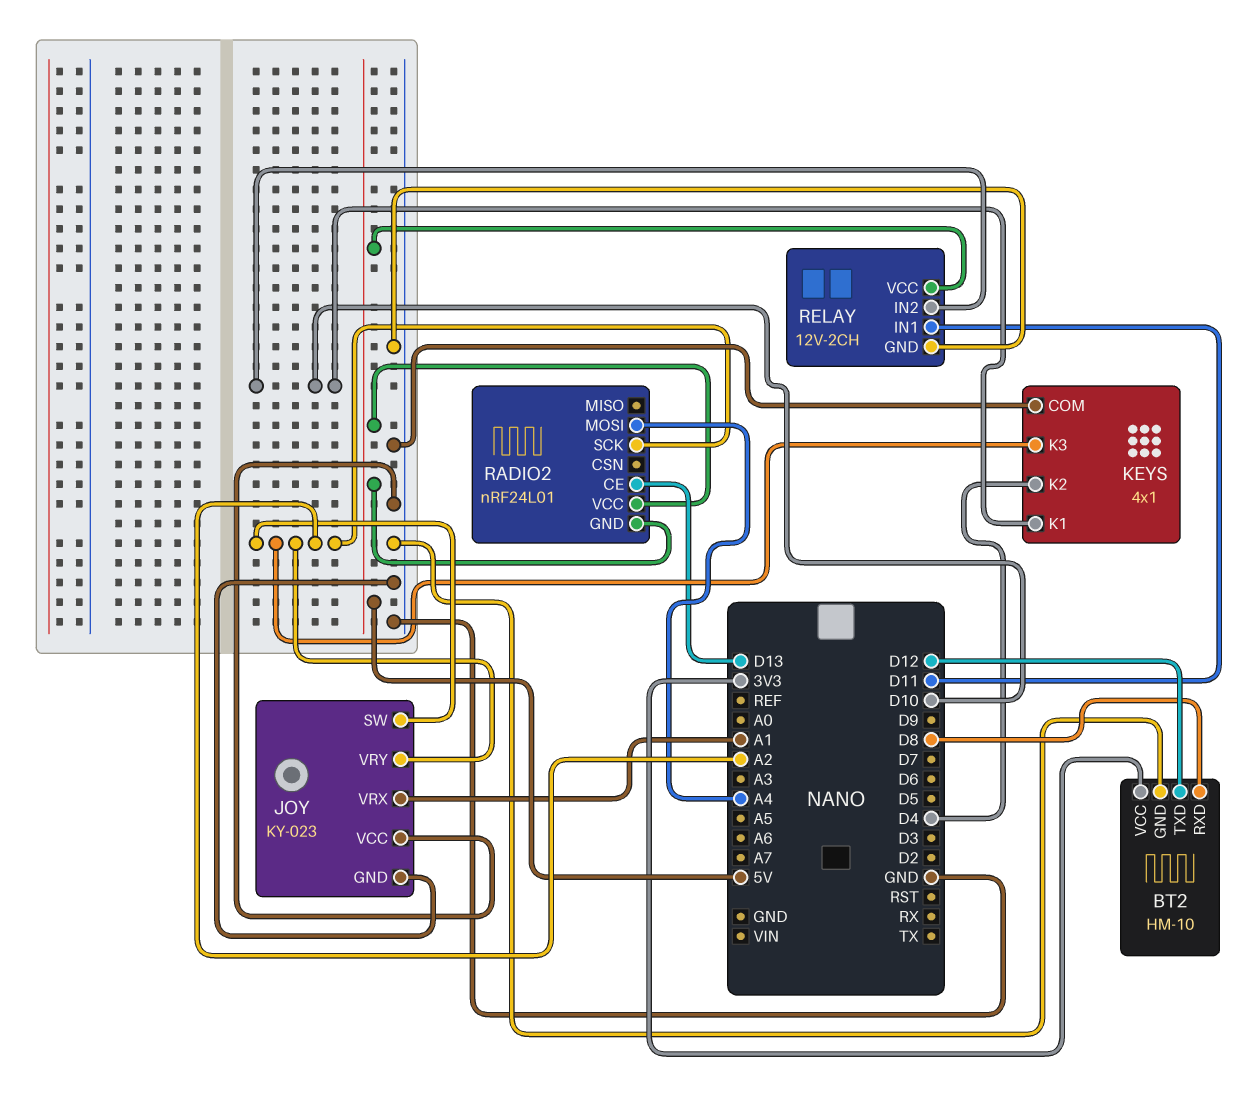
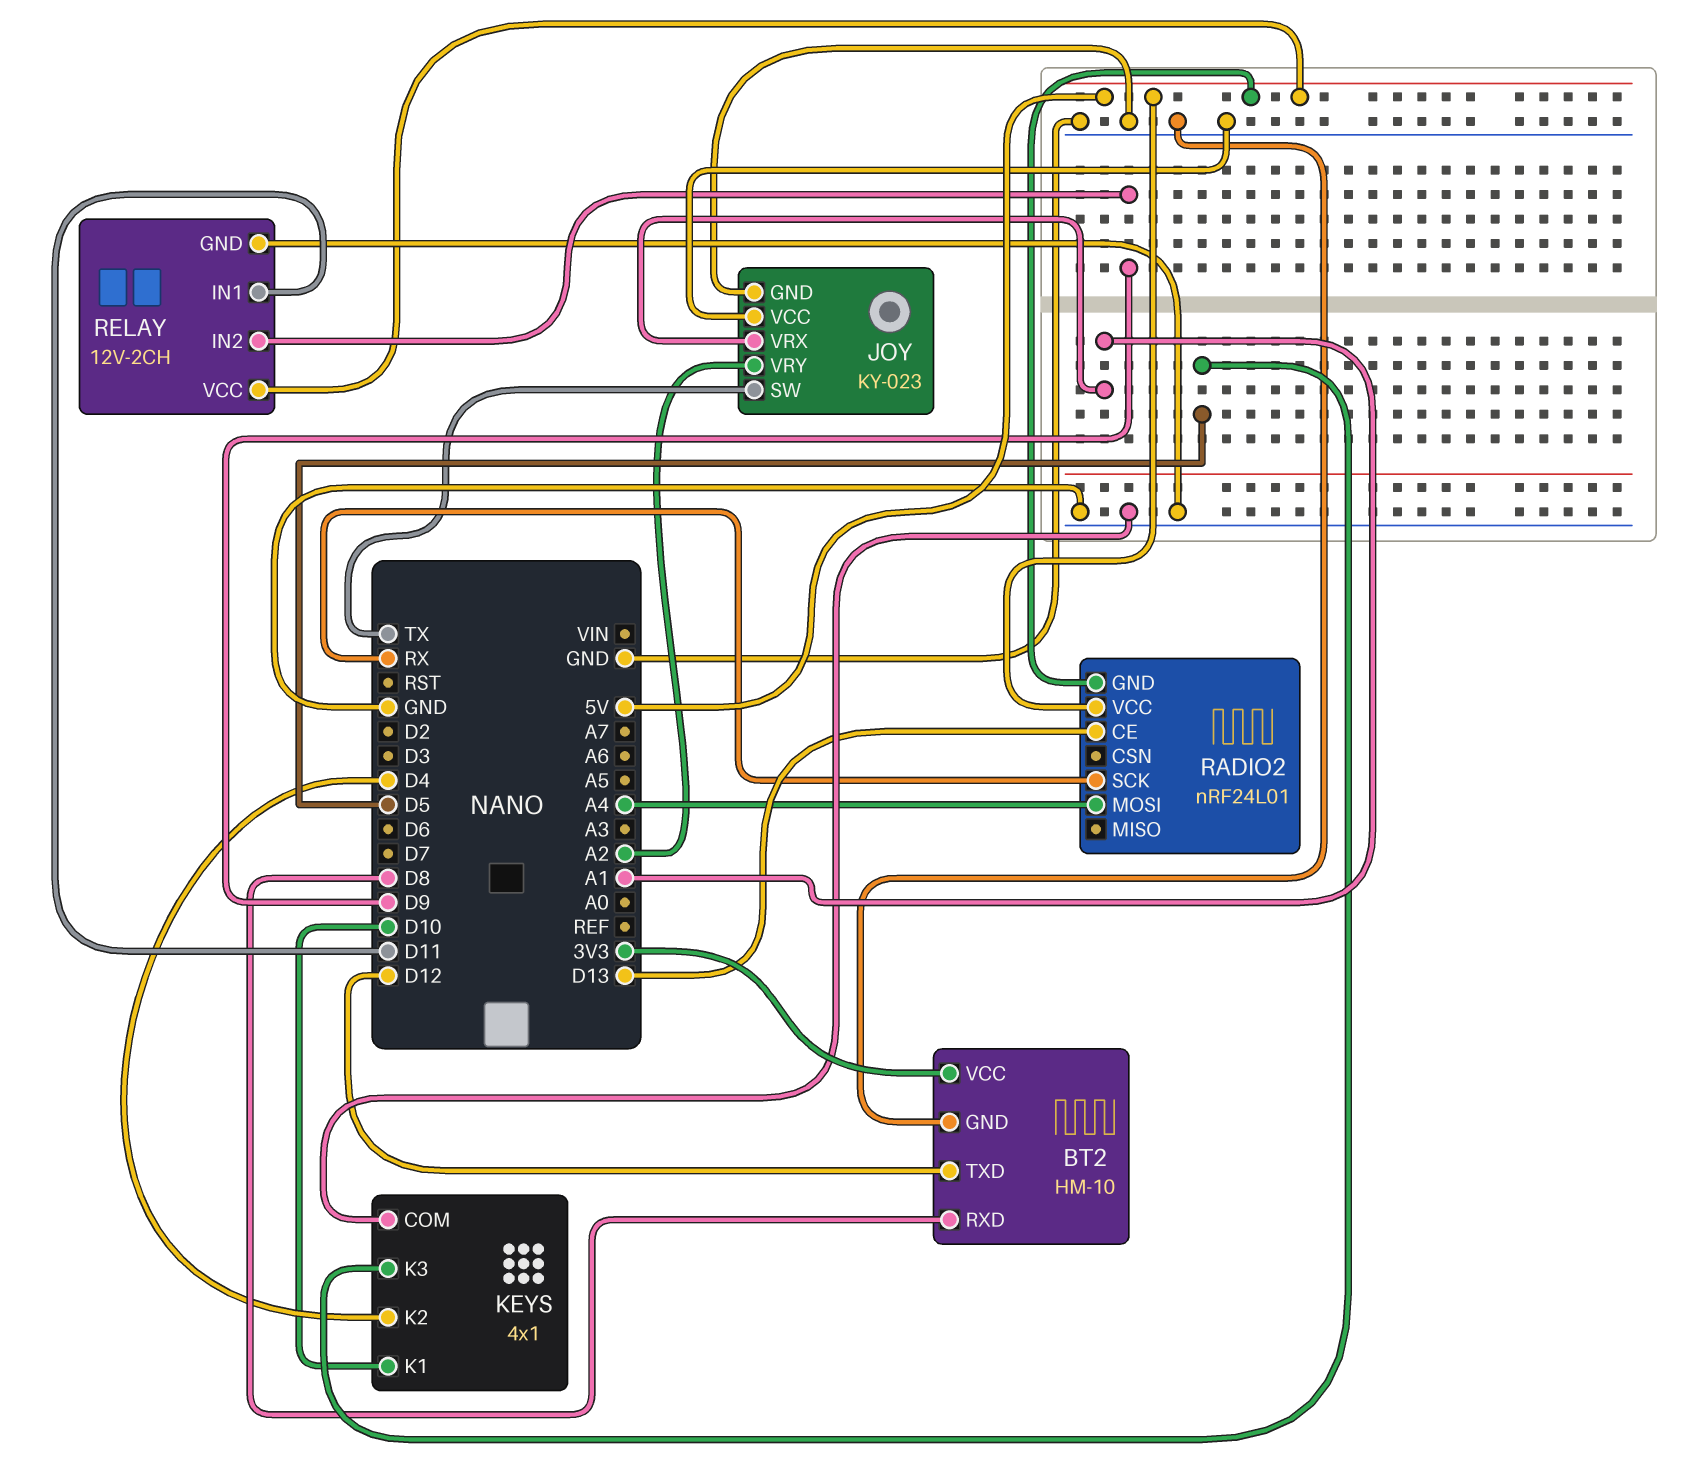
JOY pin SW: A2 -> TX
KEYS pin K3: A2 -> D5
RADIO2 pin SCK: A2 -> RX
RELAY pin IN2: D10 -> D9

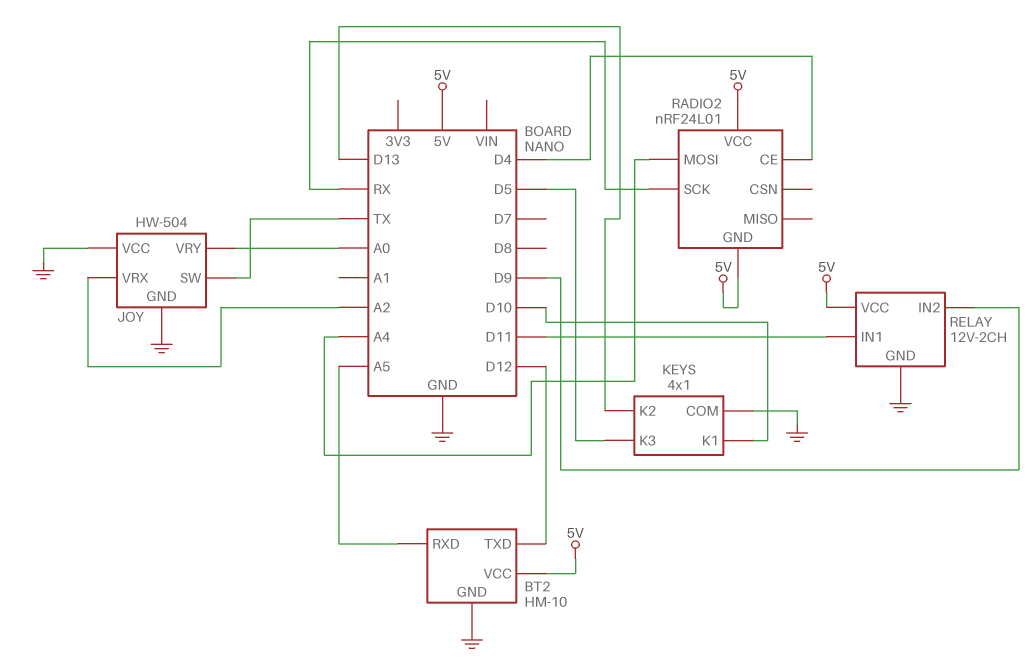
BT2 pin RXD: D8 -> A5
BT2 pin VCC: 3V3 -> 5V
JOY: KY-023 -> HW-504
JOY pin VRX: A1 -> A2
JOY pin VRY: A2 -> A0
KEYS pin K2: D4 -> D13
RADIO2 pin CE: D13 -> D4

